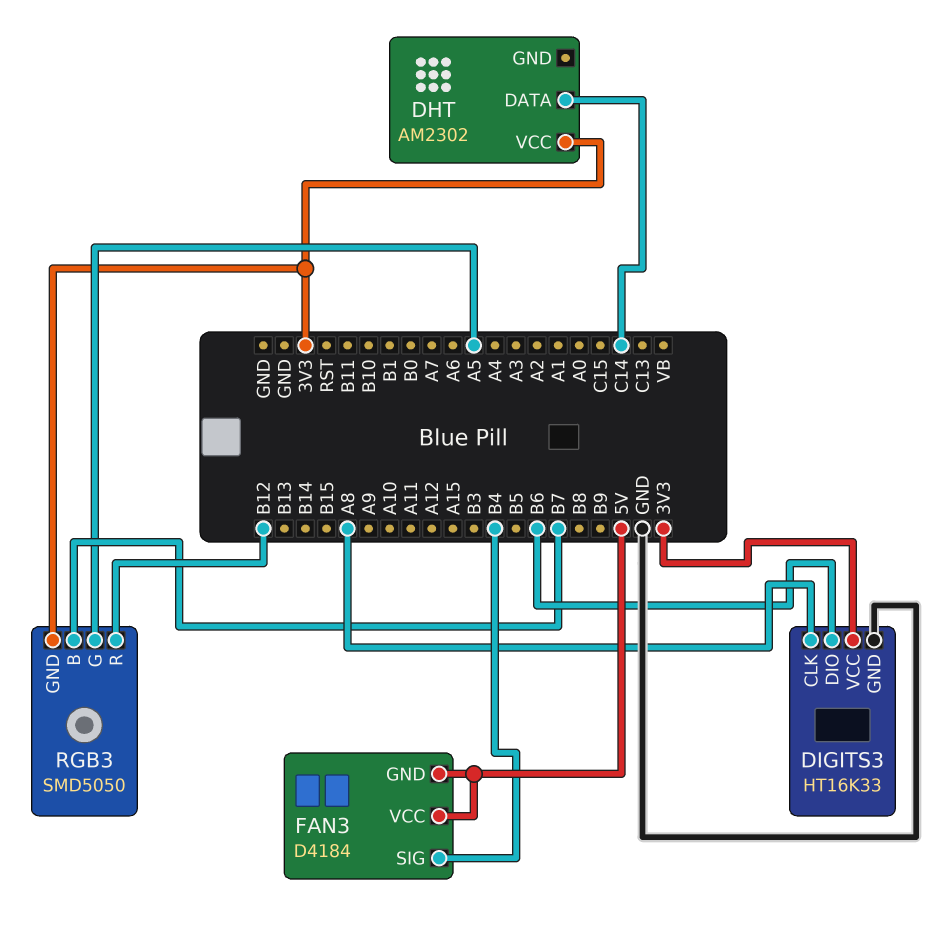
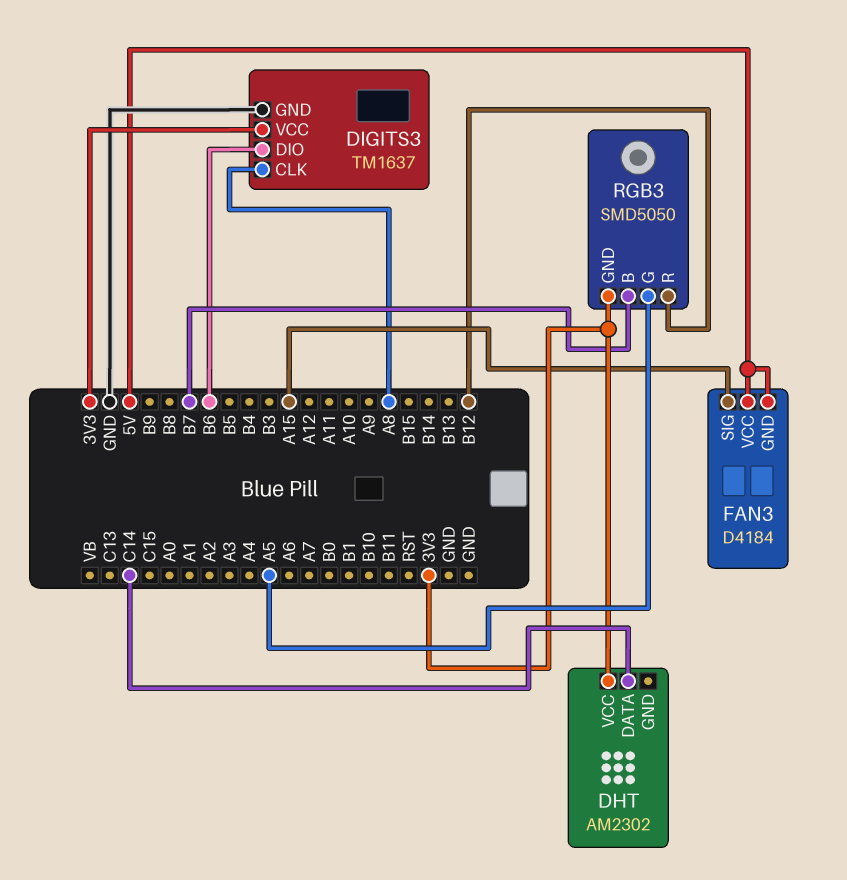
DIGITS3: HT16K33 -> TM1637
FAN3 pin SIG: B4 -> A15

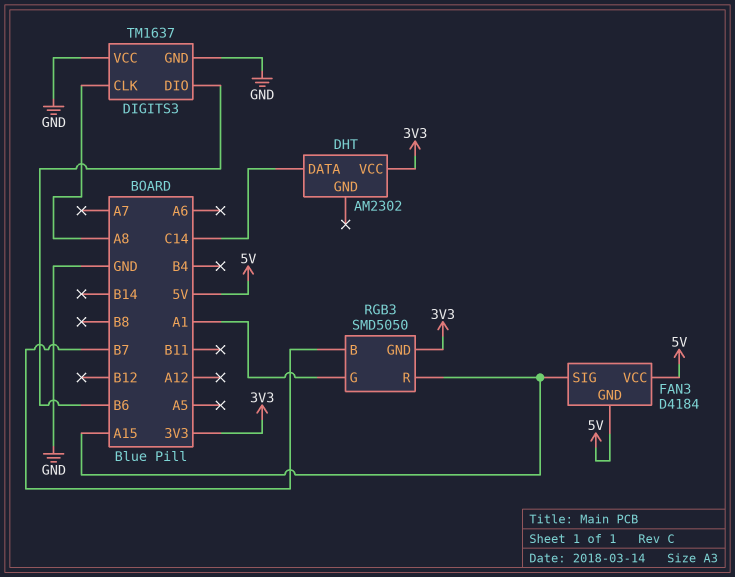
DIGITS3 pin VCC: 3V3 -> GND
RGB3 pin G: A5 -> A1
RGB3 pin R: B12 -> A15

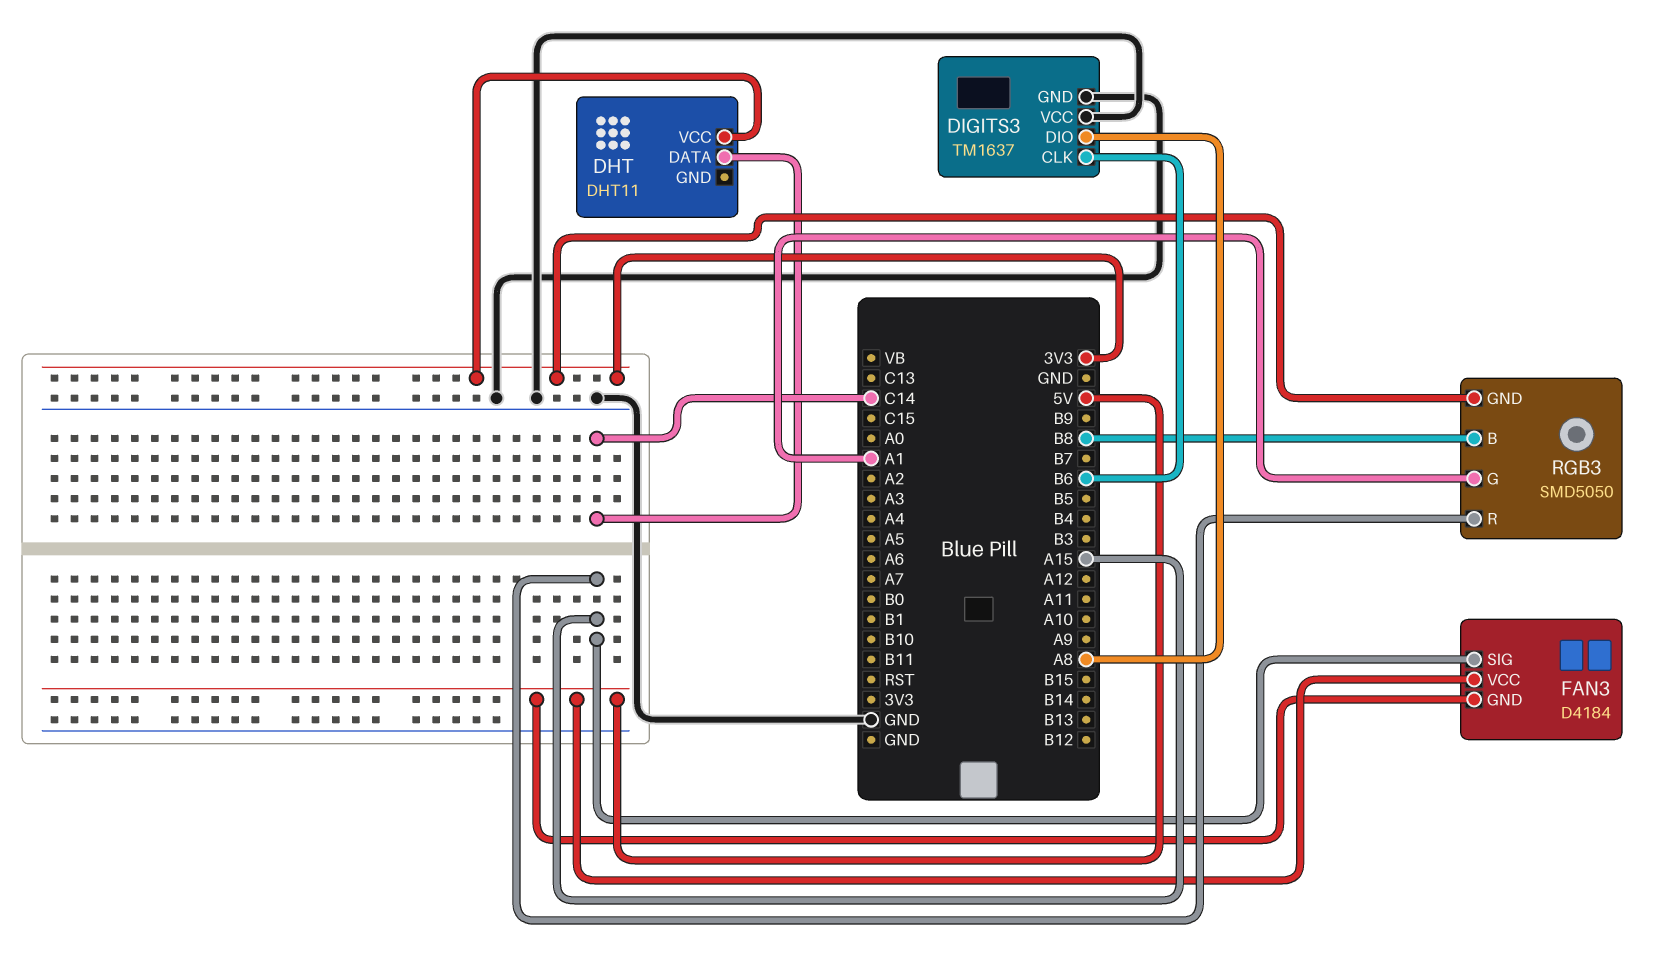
DHT: AM2302 -> DHT11
DIGITS3 pin CLK: A8 -> B6
DIGITS3 pin DIO: B6 -> A8
RGB3 pin B: B7 -> B8

